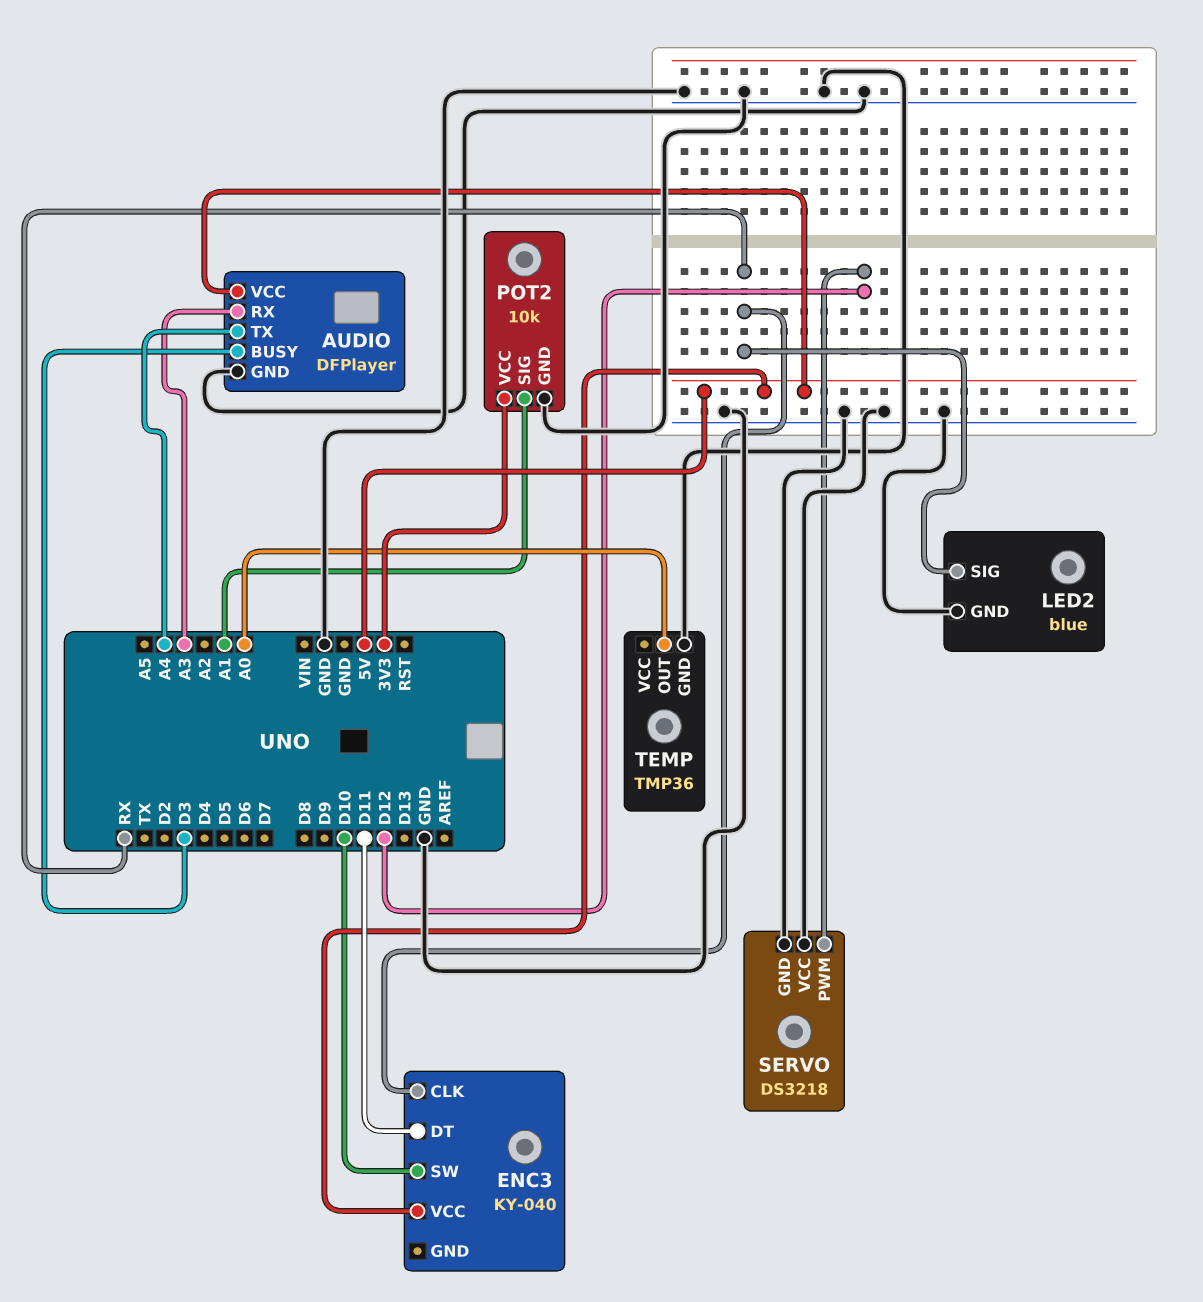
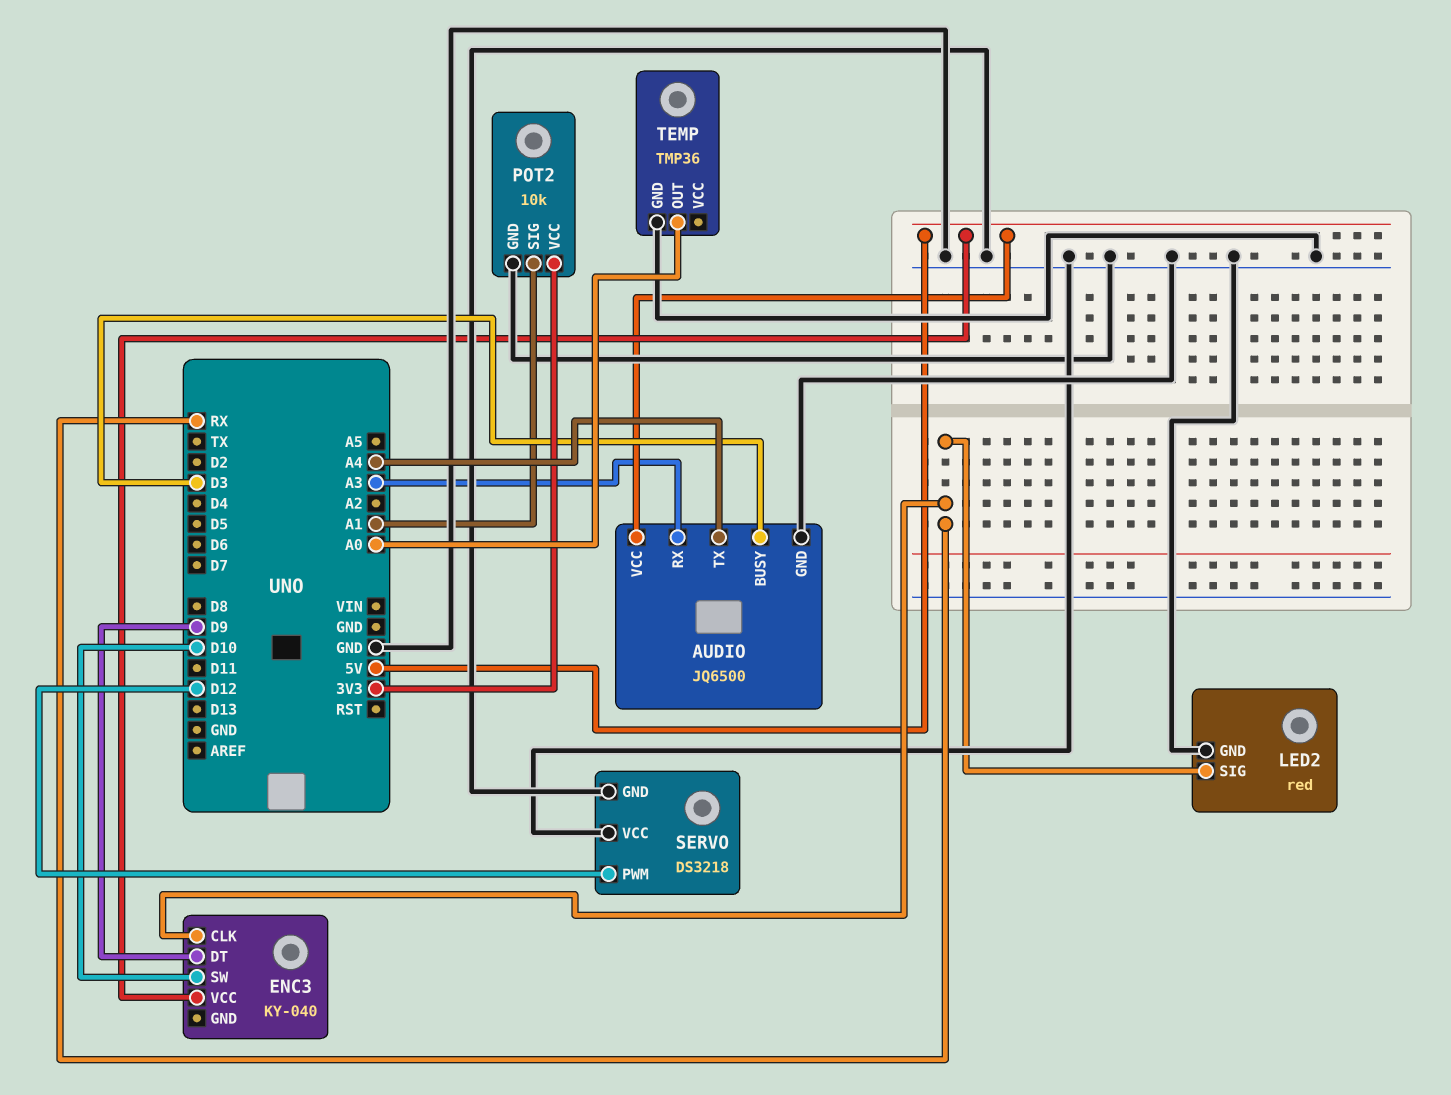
AUDIO: DFPlayer -> JQ6500
ENC3 pin DT: D11 -> D9
LED2: blue -> red

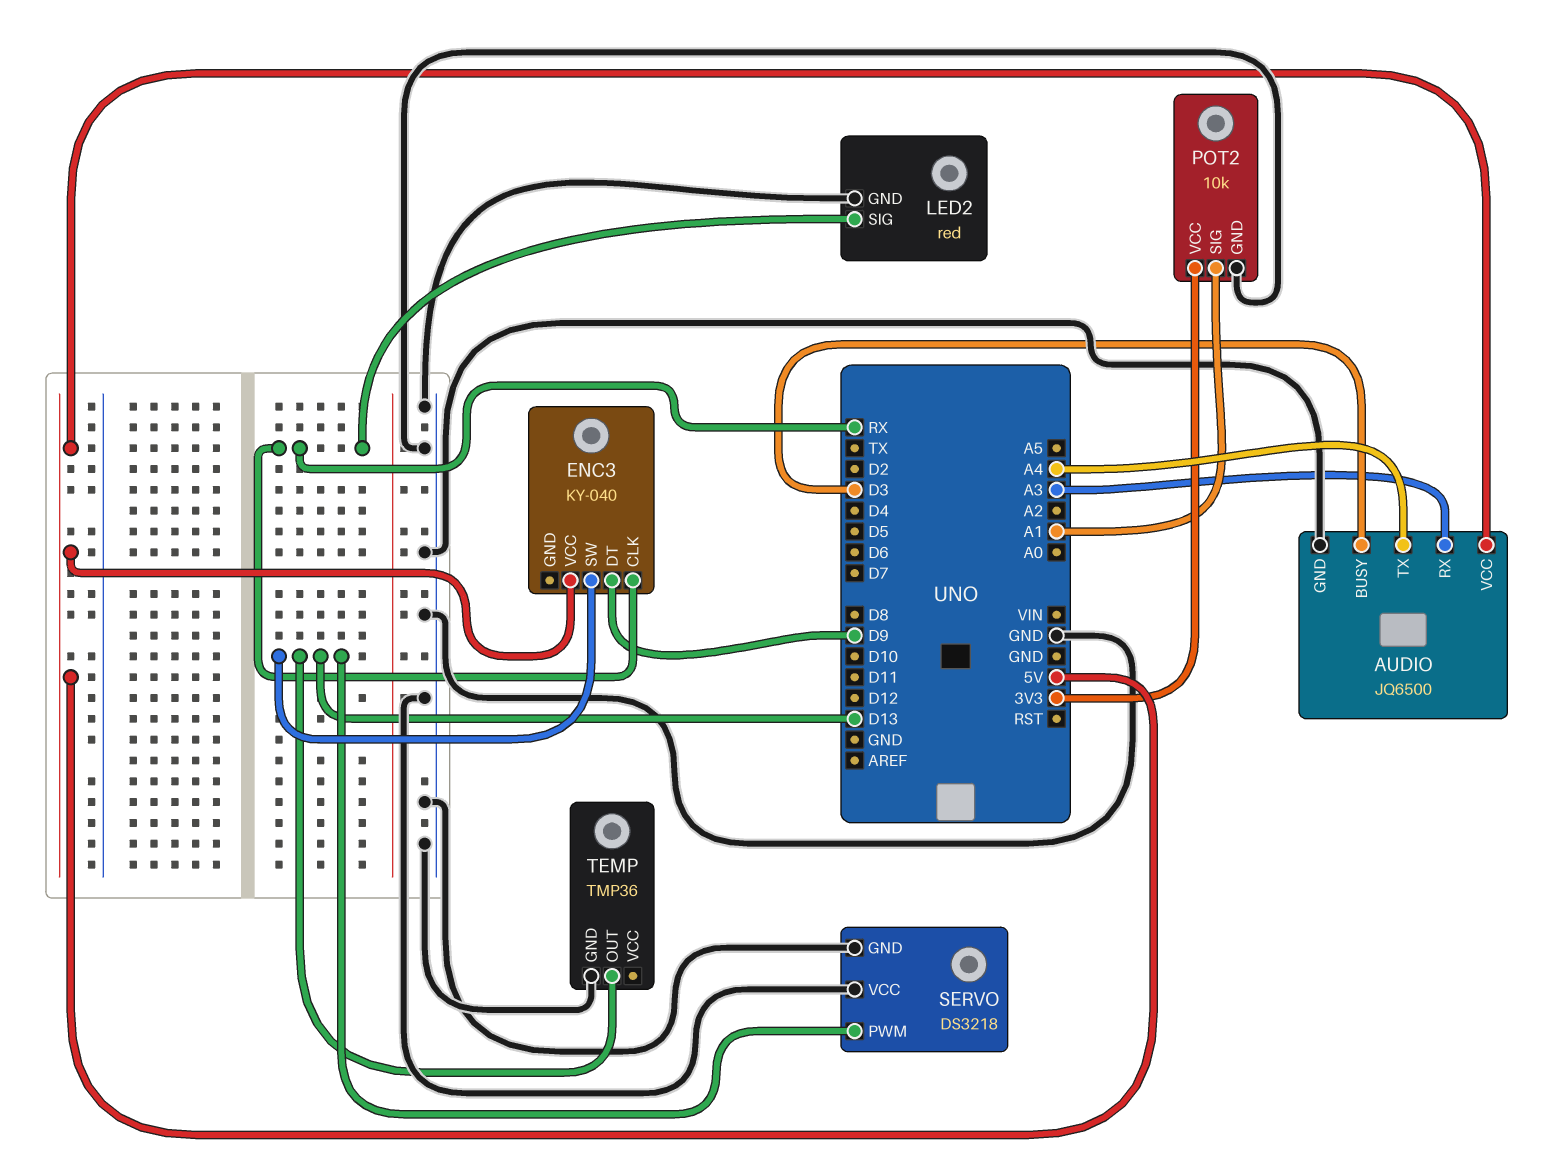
ENC3 pin SW: D10 -> D13
SERVO pin PWM: D12 -> D13
TEMP pin OUT: A0 -> D13

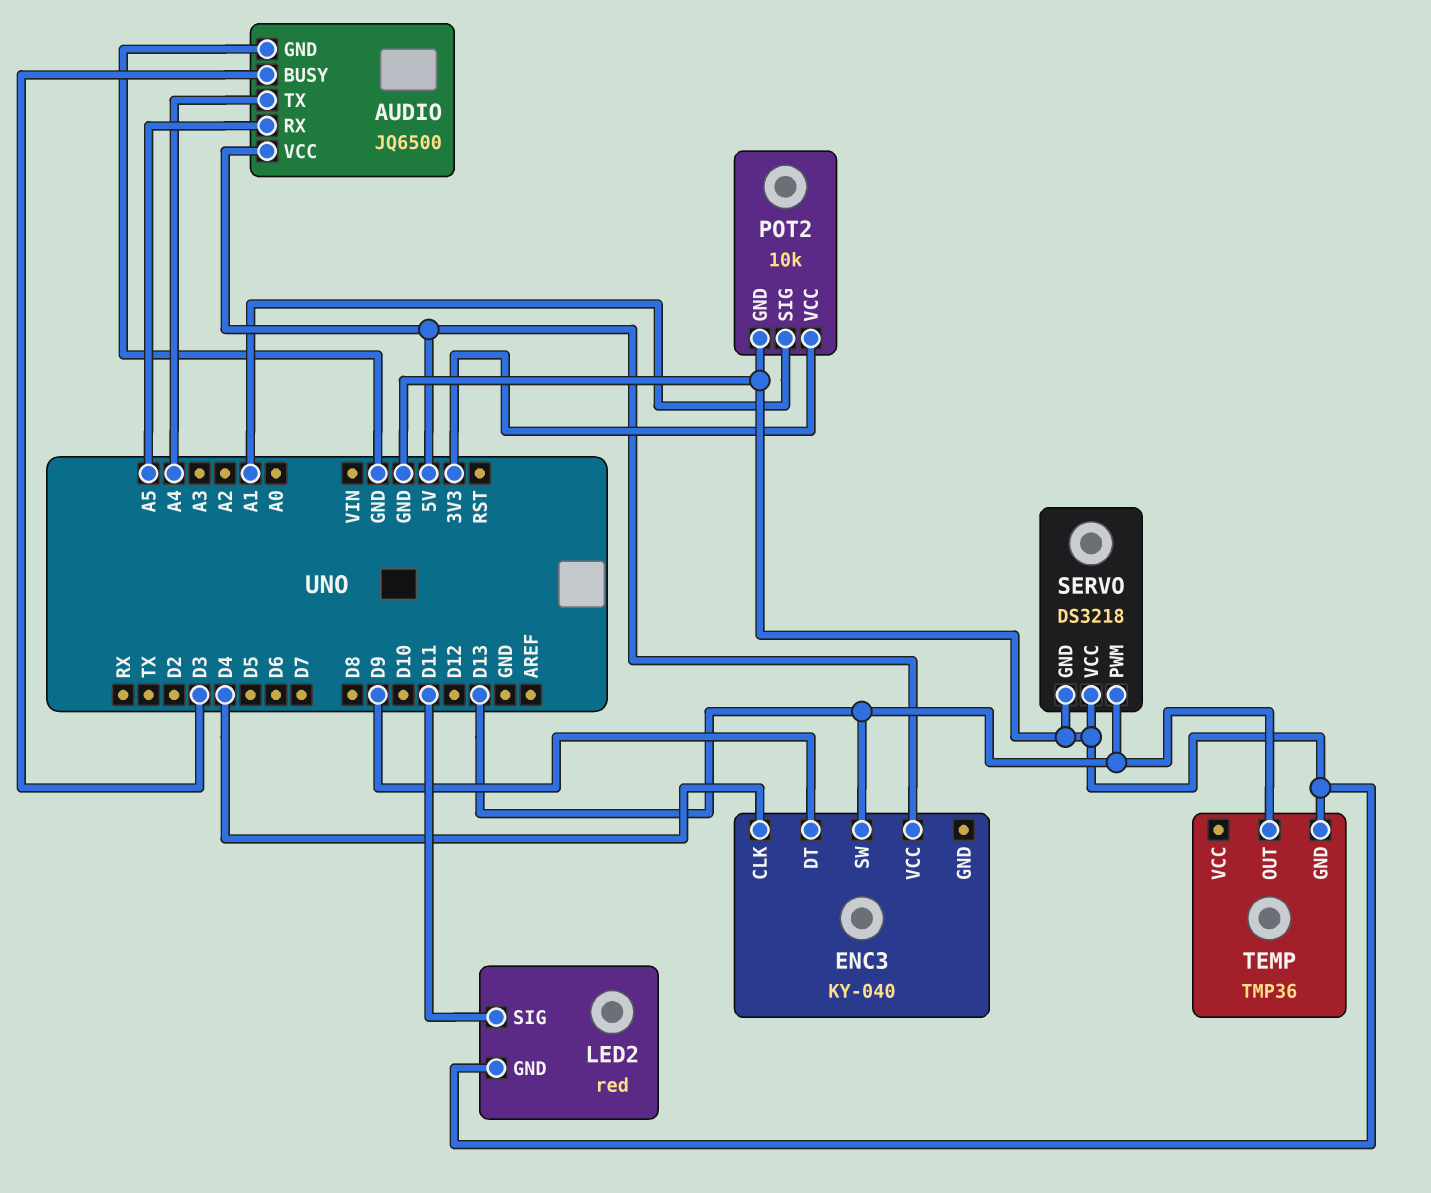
AUDIO pin RX: A3 -> A5
ENC3 pin CLK: RX -> D4
LED2 pin SIG: RX -> D11

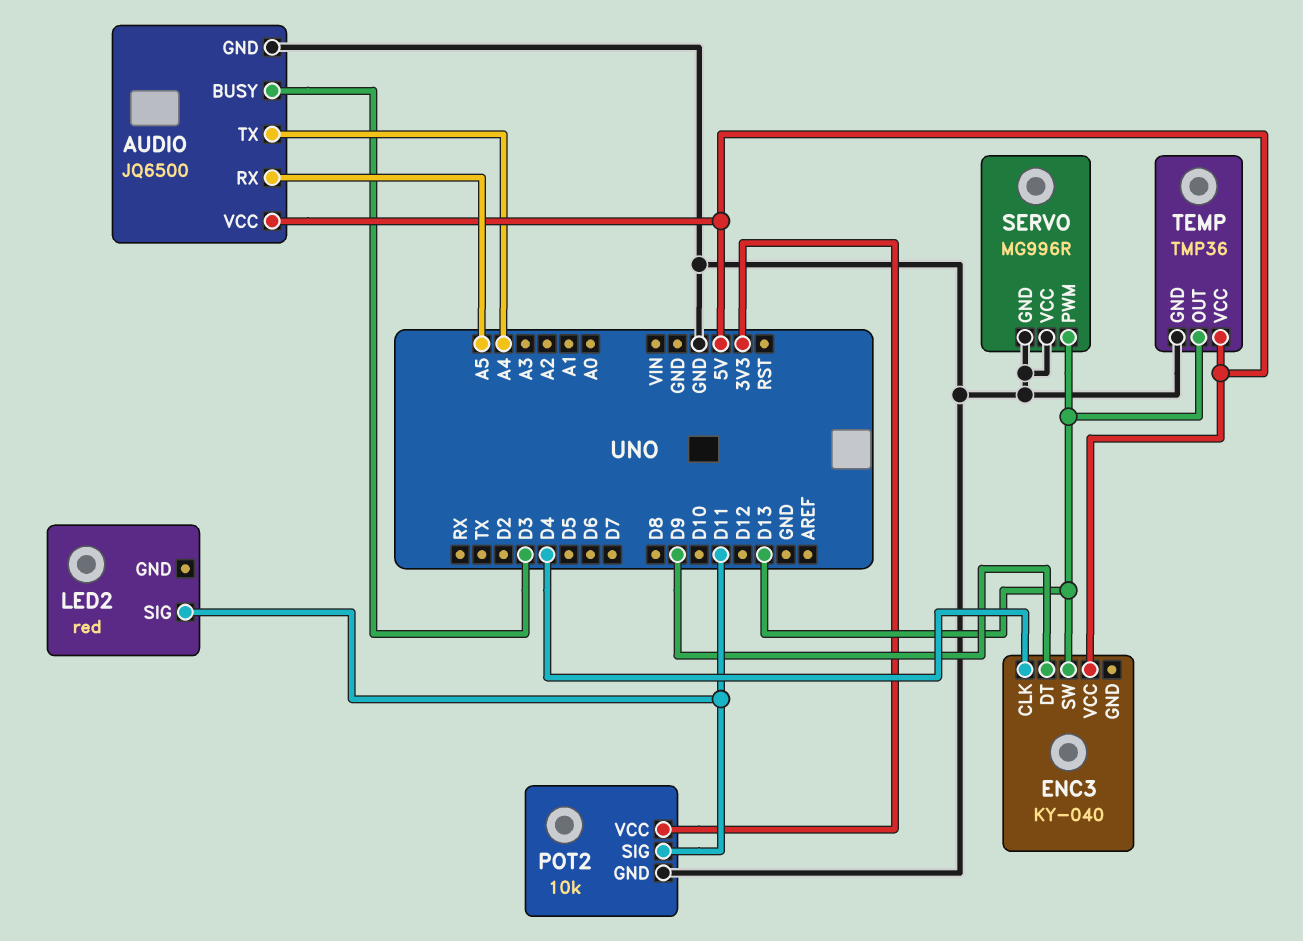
LED2 pin GND: GND -> none
POT2 pin SIG: A1 -> D11
SERVO: DS3218 -> MG996R
TEMP pin VCC: none -> 5V

